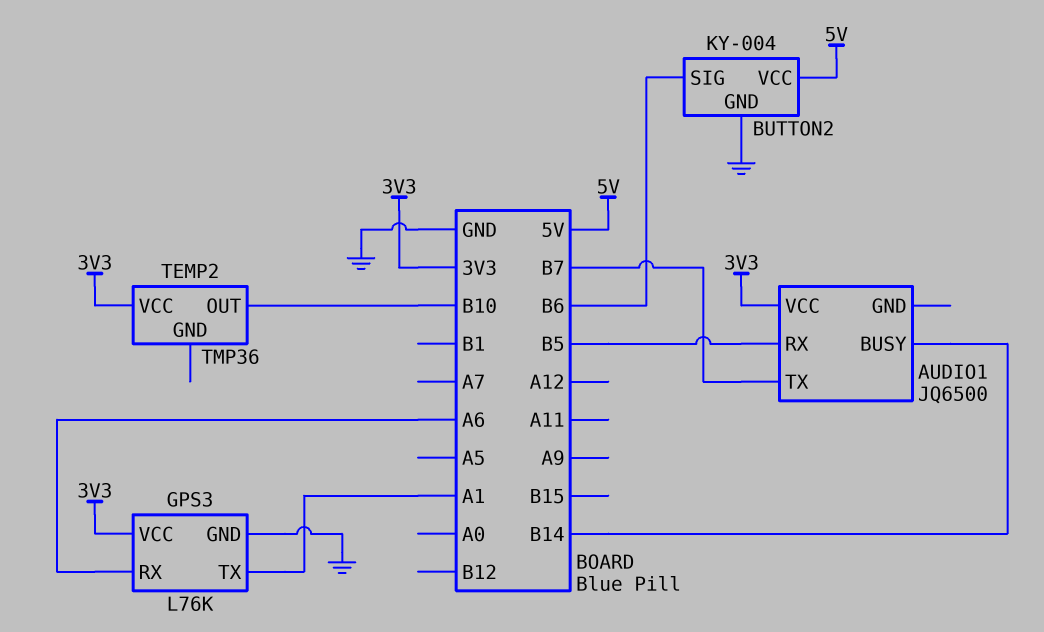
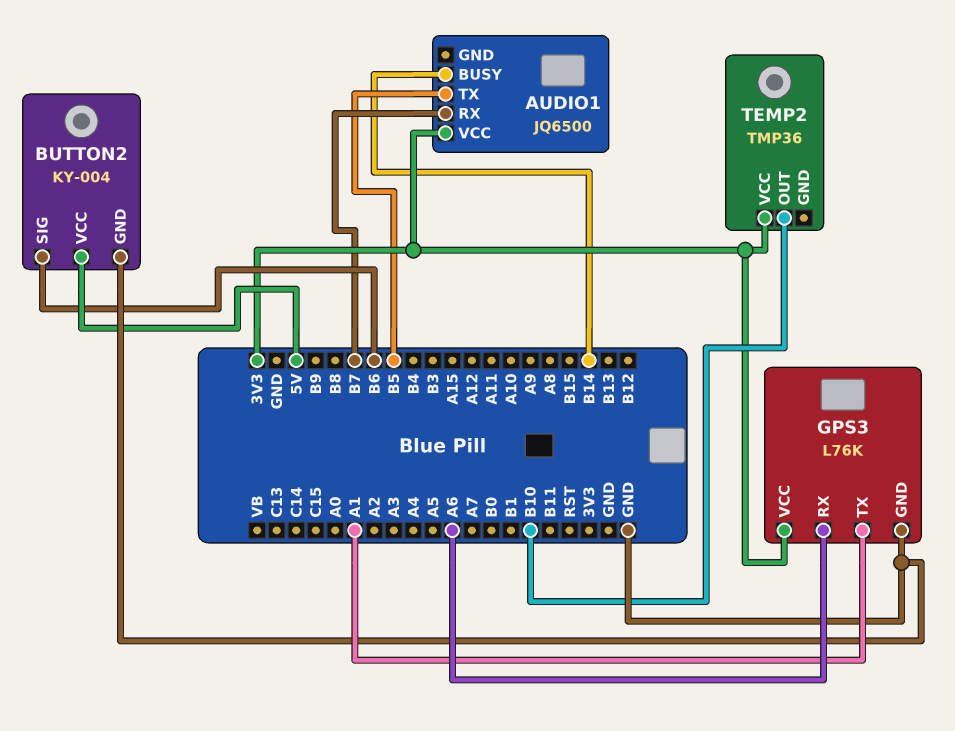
AUDIO1 pin RX: B5 -> B7
AUDIO1 pin TX: B7 -> B5

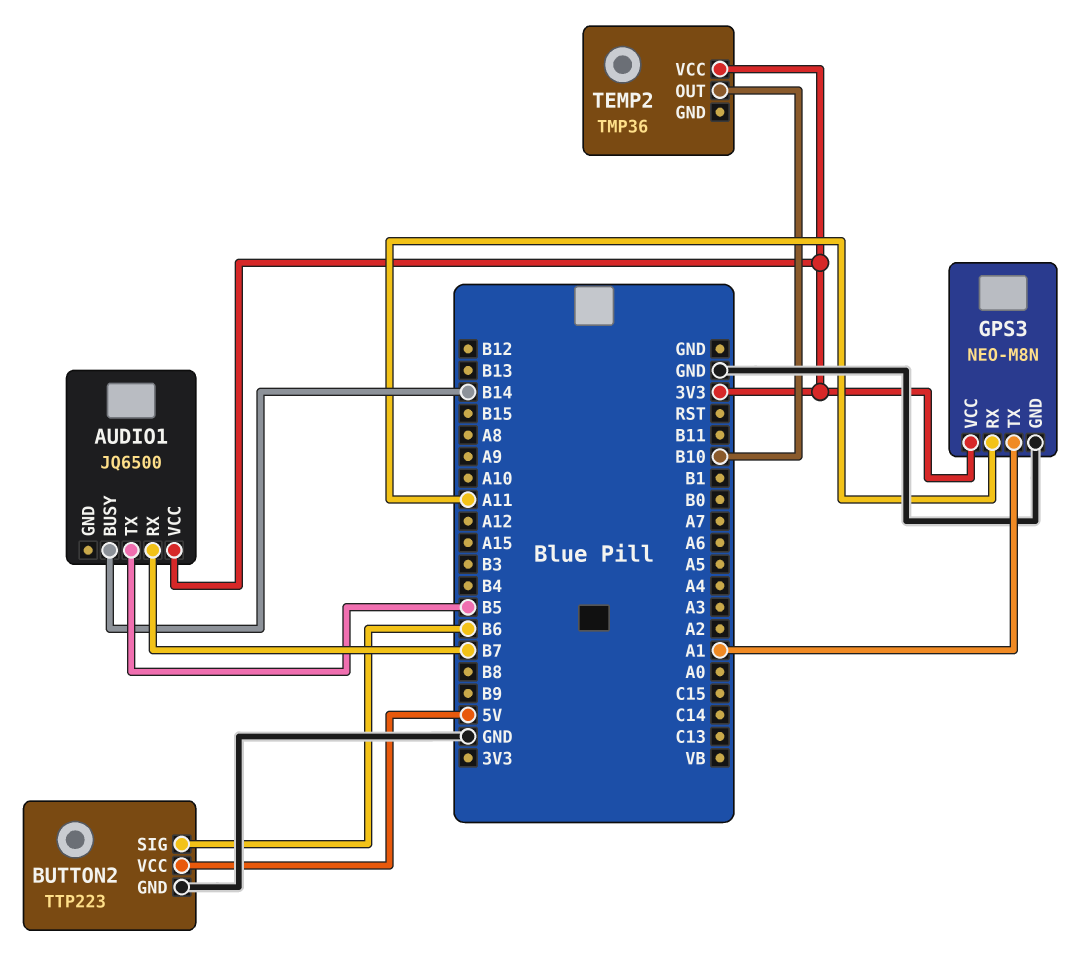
BUTTON2: KY-004 -> TTP223
GPS3: L76K -> NEO-M8N
GPS3 pin RX: A6 -> A11

